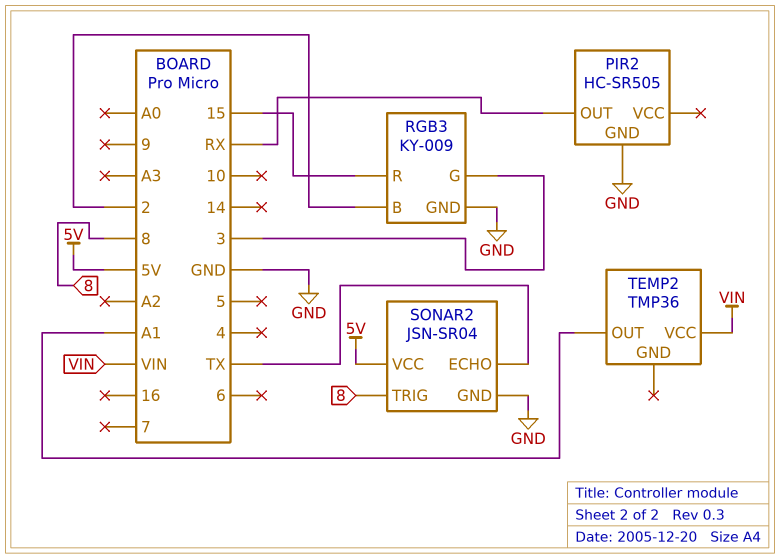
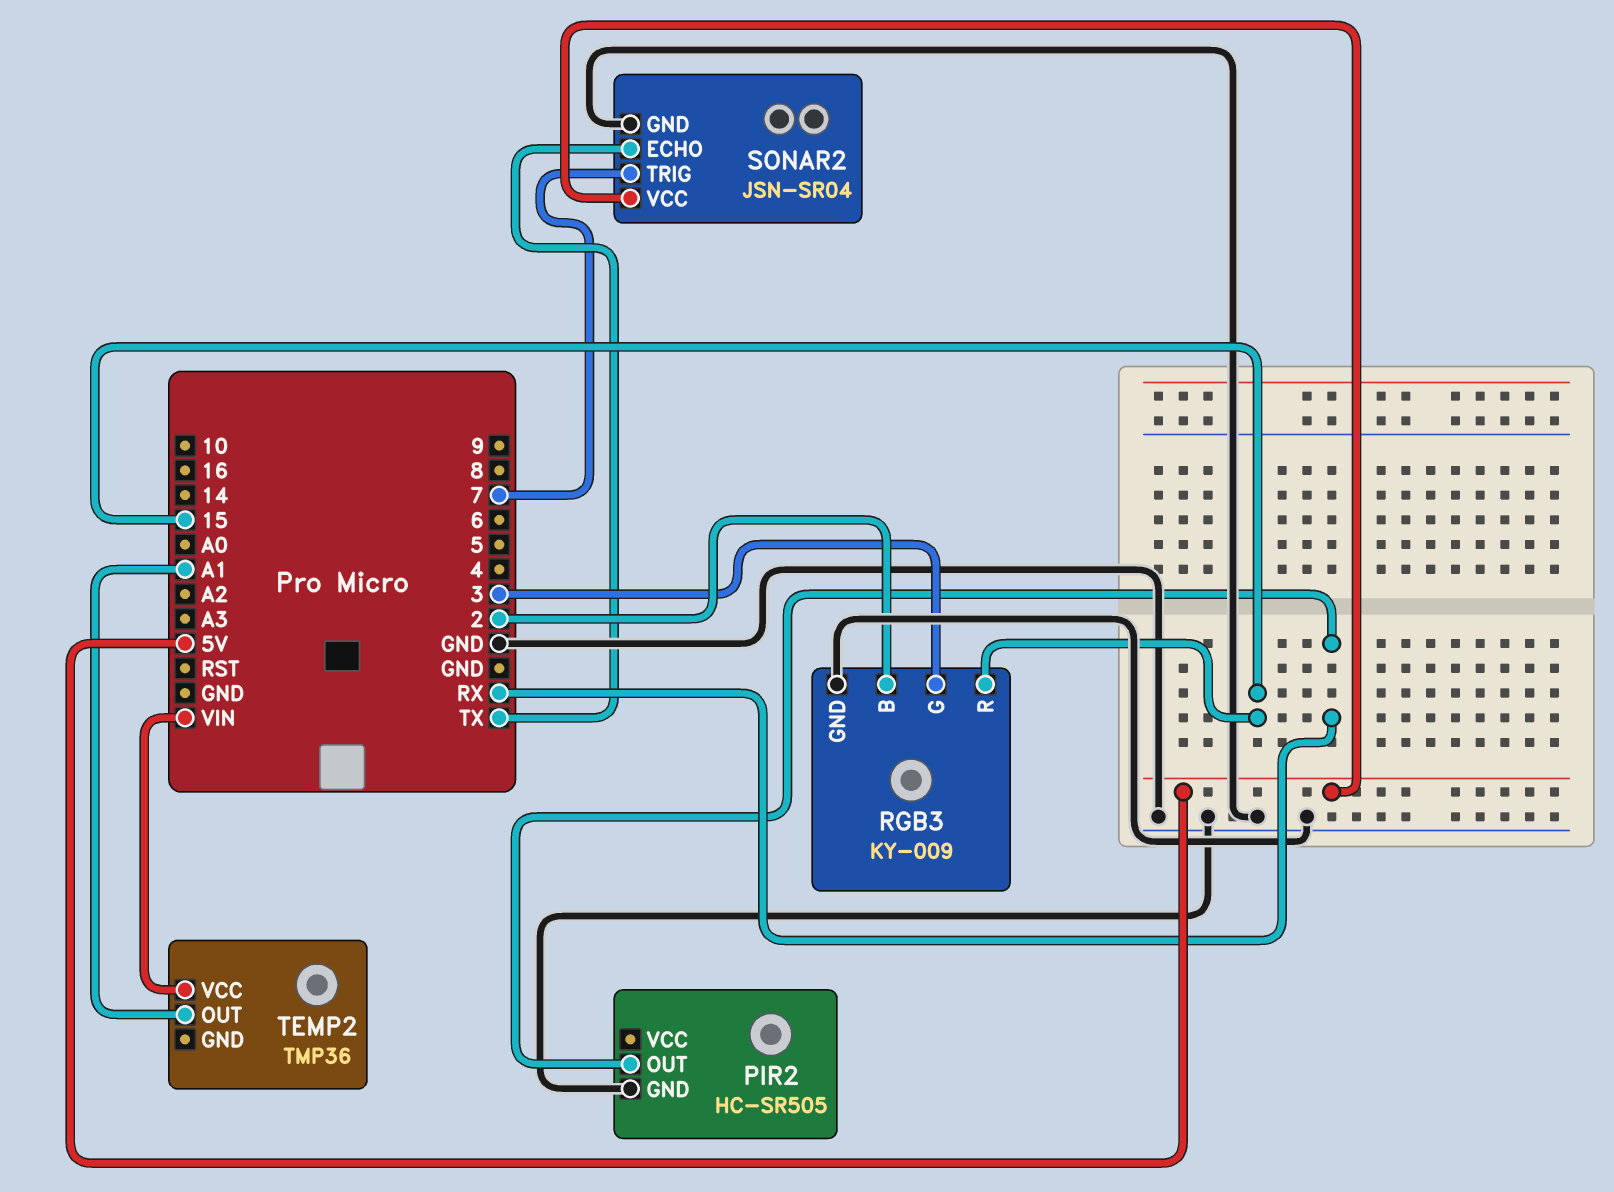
SONAR2 pin TRIG: 8 -> 7

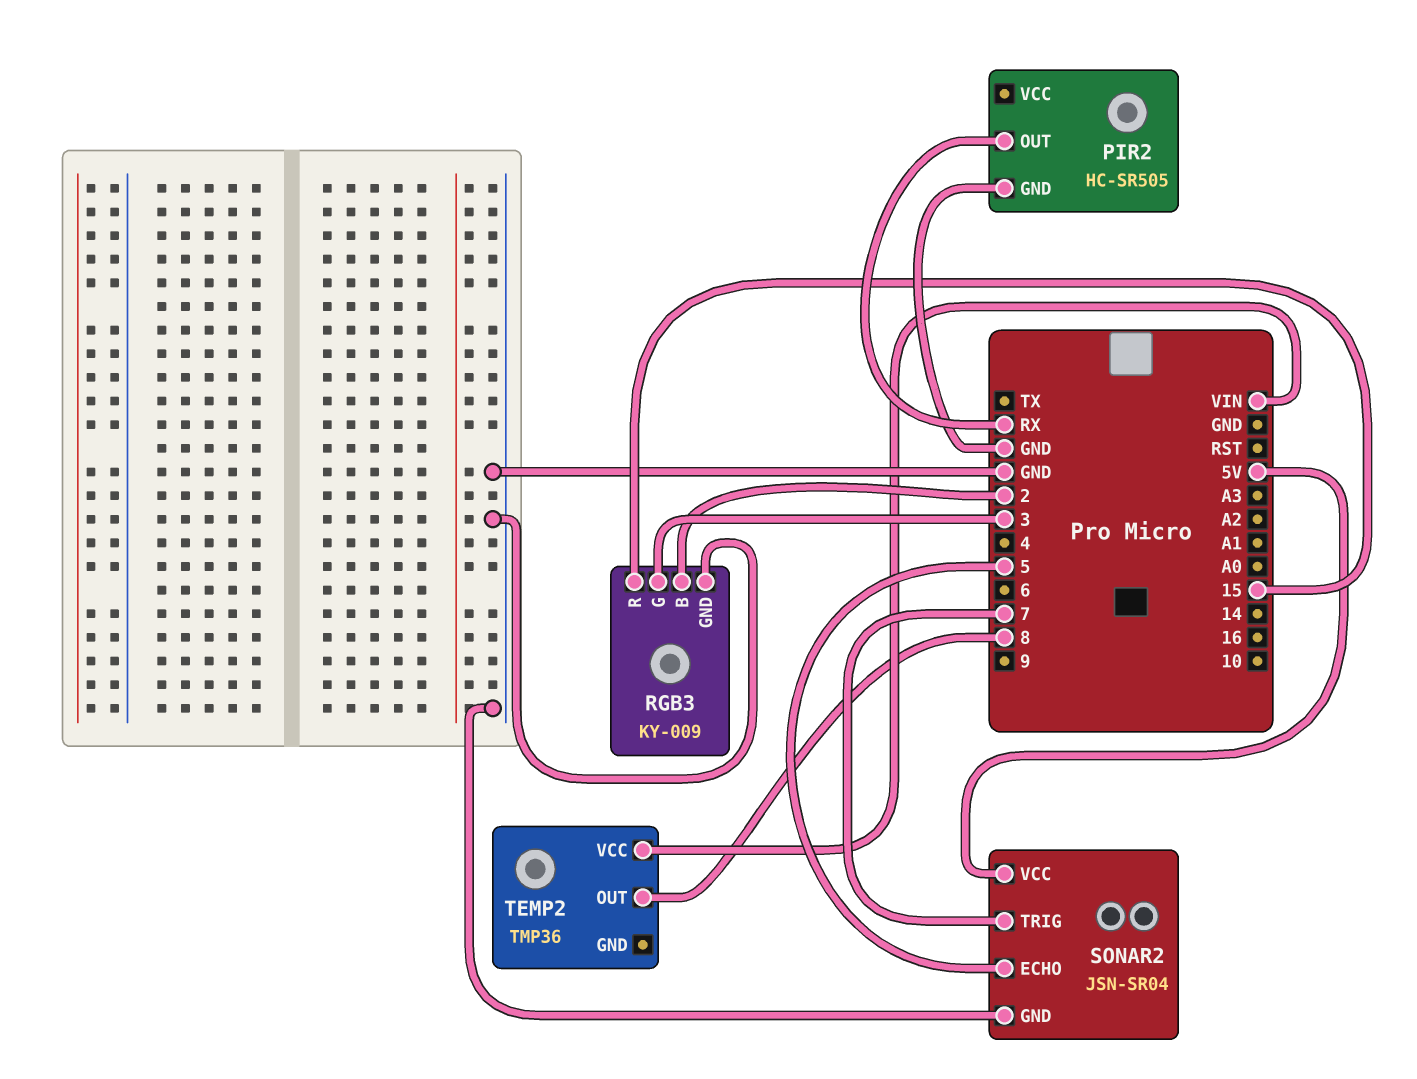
SONAR2 pin ECHO: TX -> 5
TEMP2 pin OUT: A1 -> 8

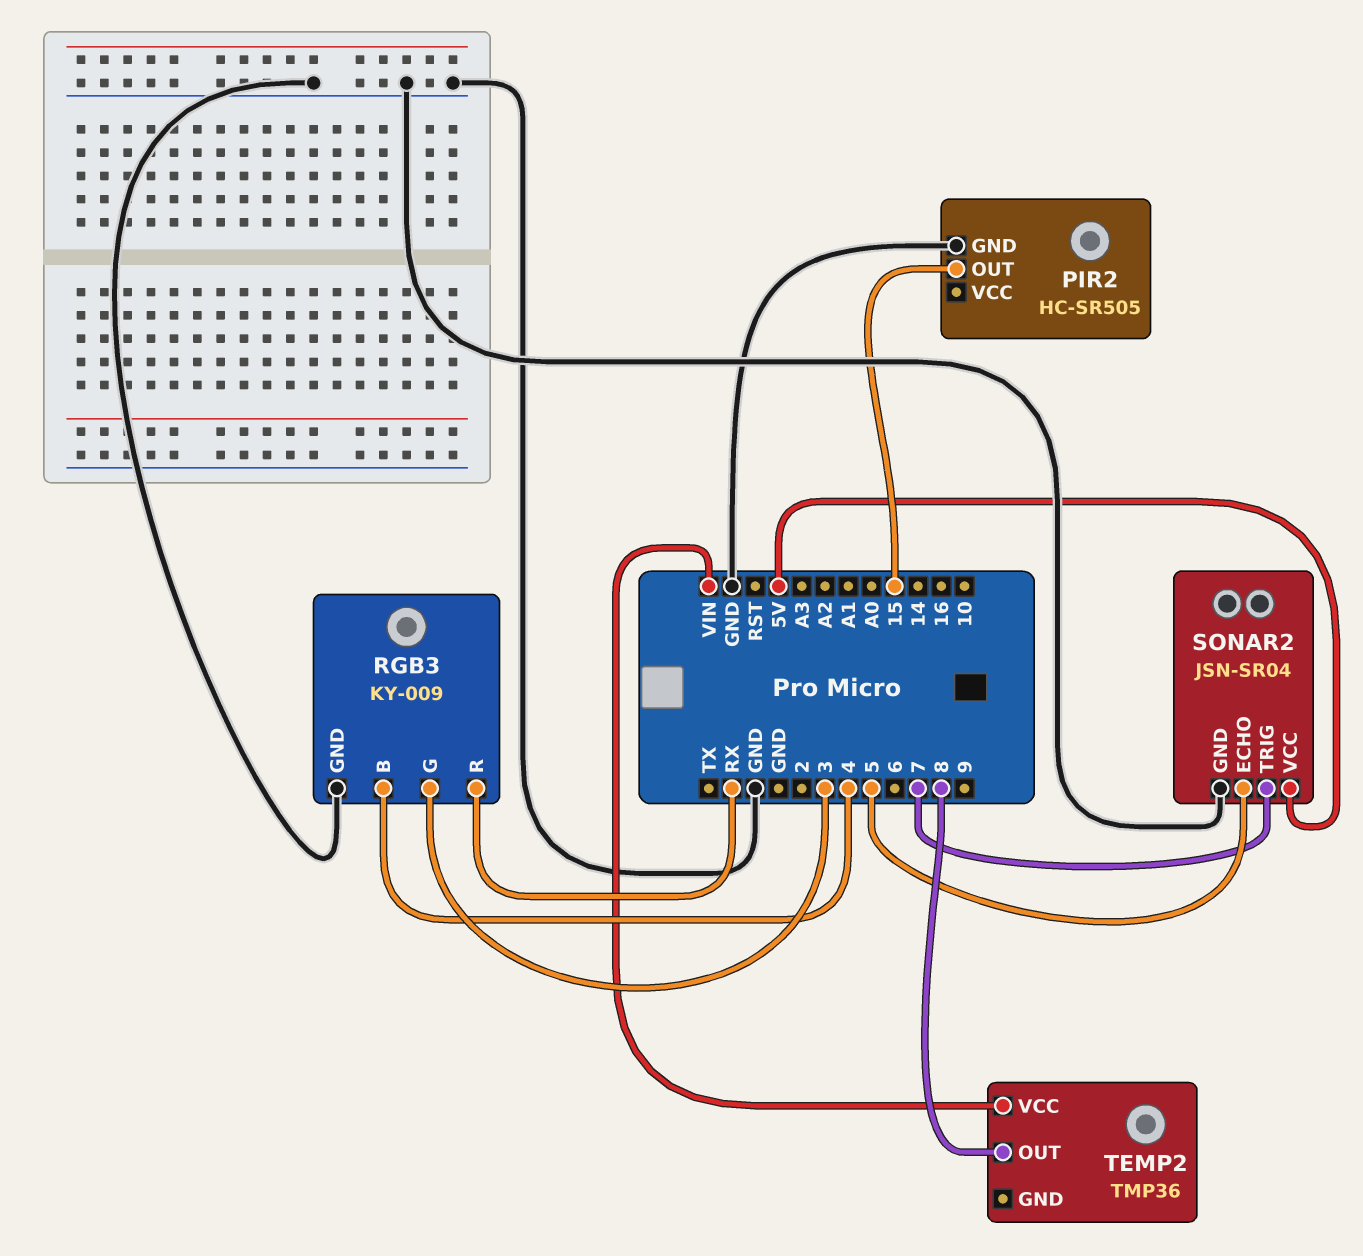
PIR2 pin OUT: RX -> 15
RGB3 pin B: 2 -> 4
RGB3 pin R: 15 -> RX

